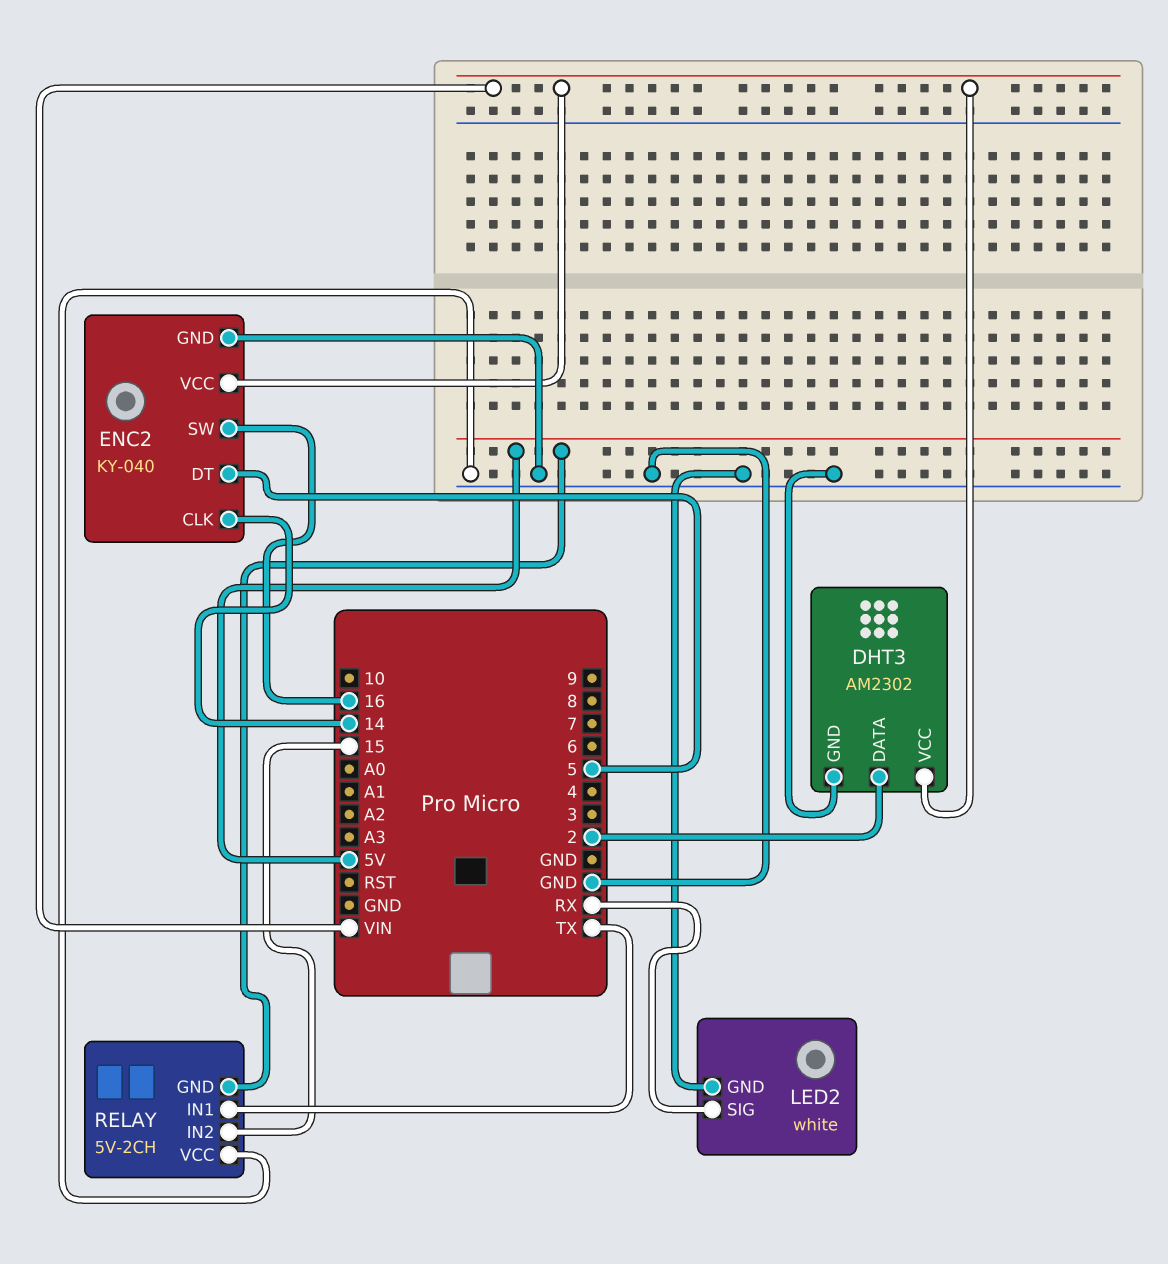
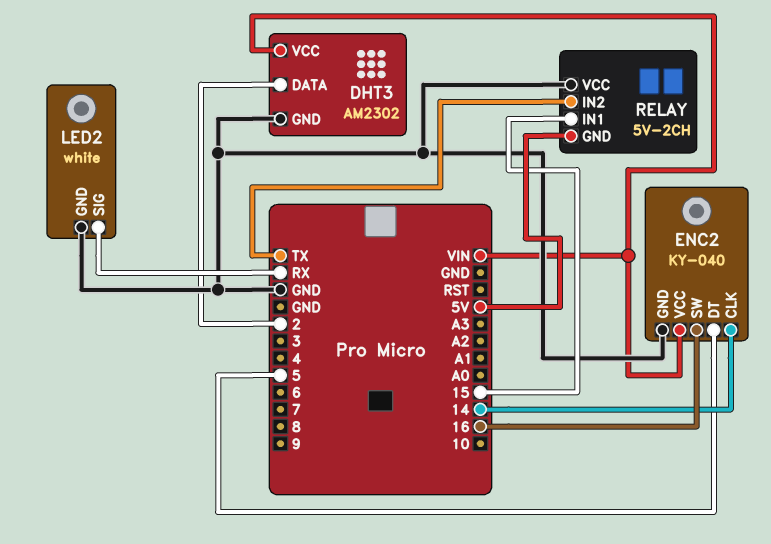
RELAY pin IN1: TX -> 15
RELAY pin IN2: 15 -> TX

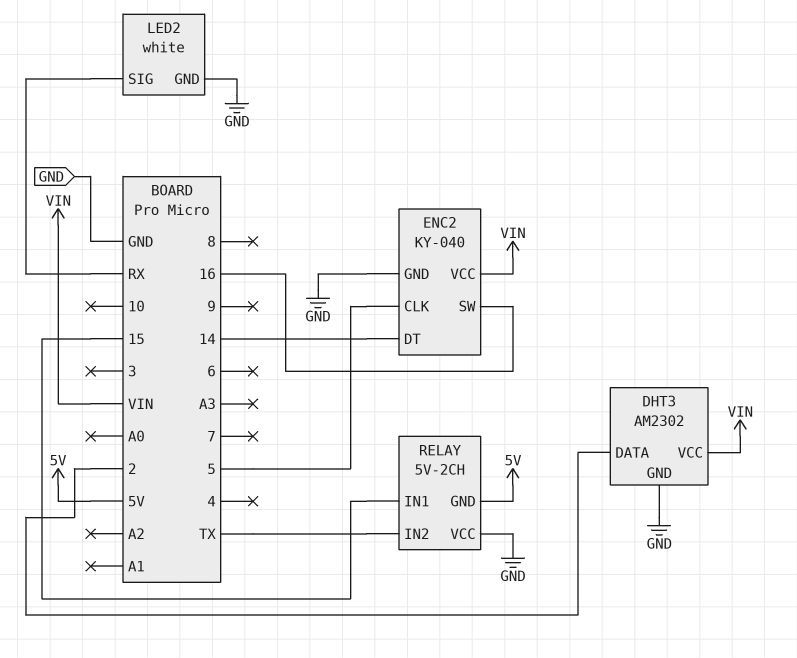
ENC2 pin CLK: 14 -> 5
ENC2 pin DT: 5 -> 14

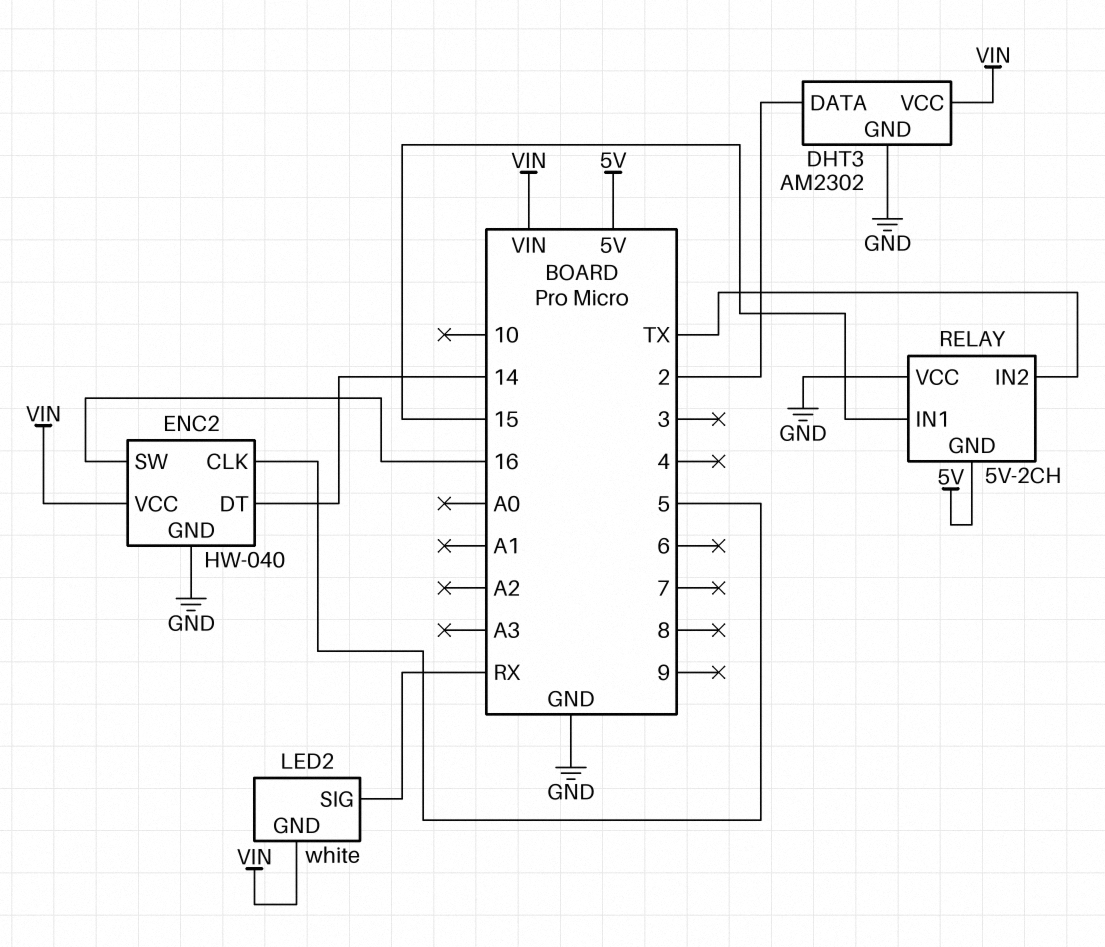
ENC2: KY-040 -> HW-040
LED2 pin GND: GND -> VIN

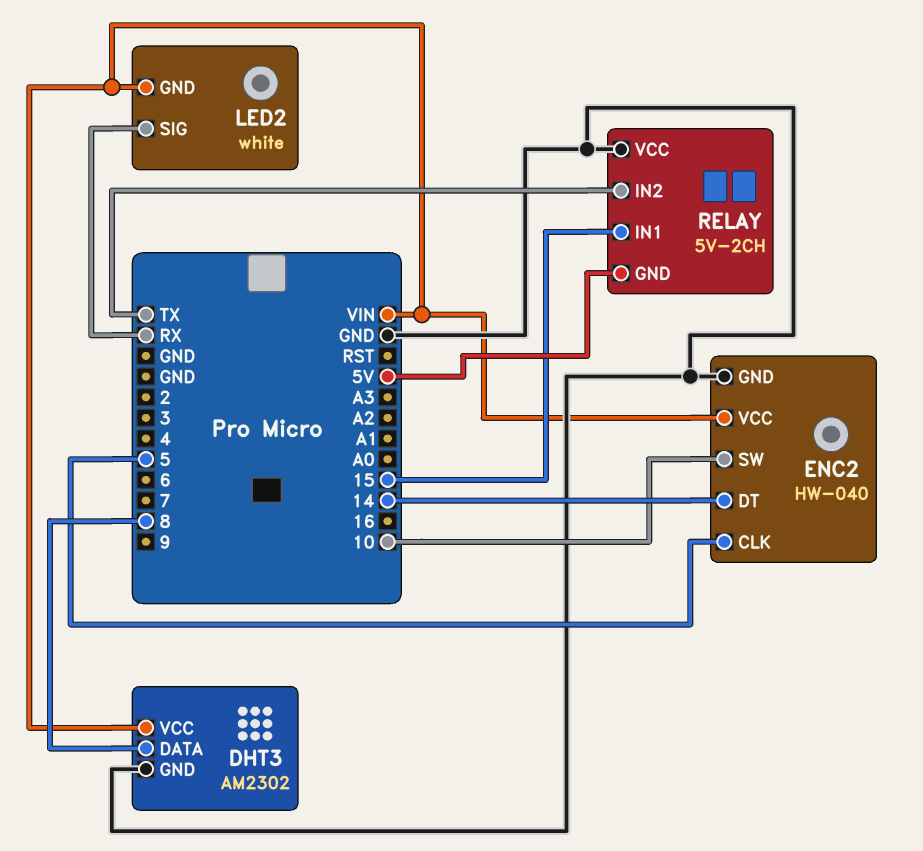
DHT3 pin DATA: 2 -> 8
ENC2 pin SW: 16 -> 10

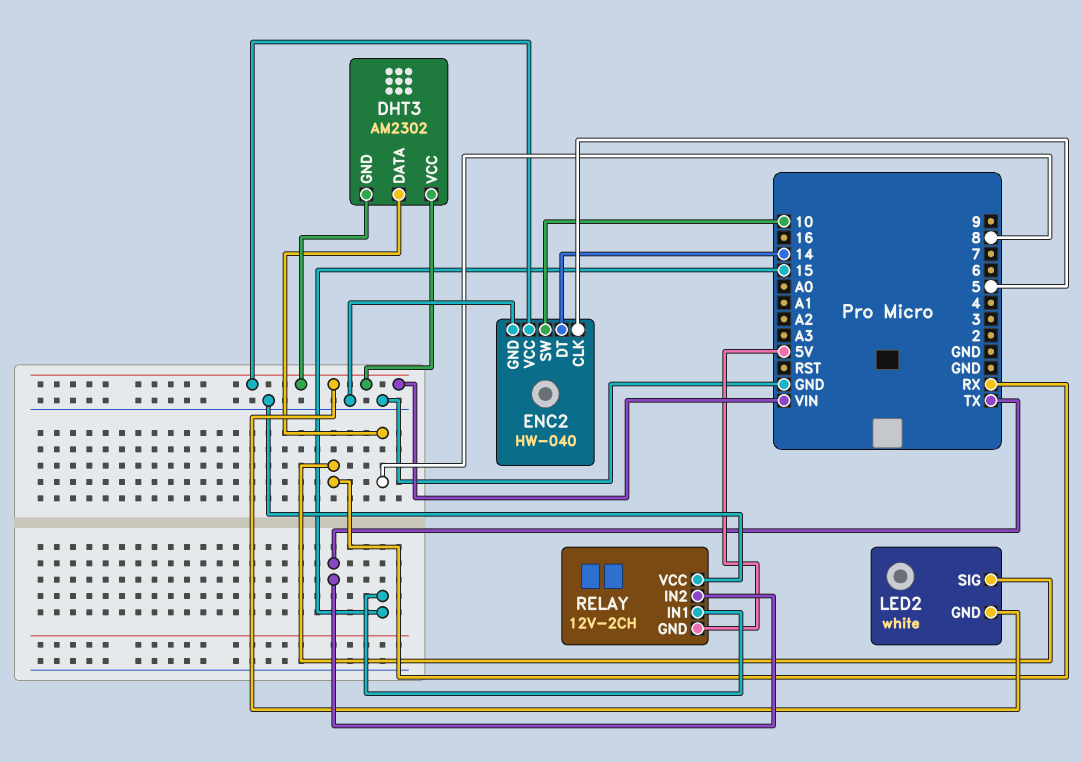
DHT3 pin GND: GND -> VIN
RELAY: 5V-2CH -> 12V-2CH

